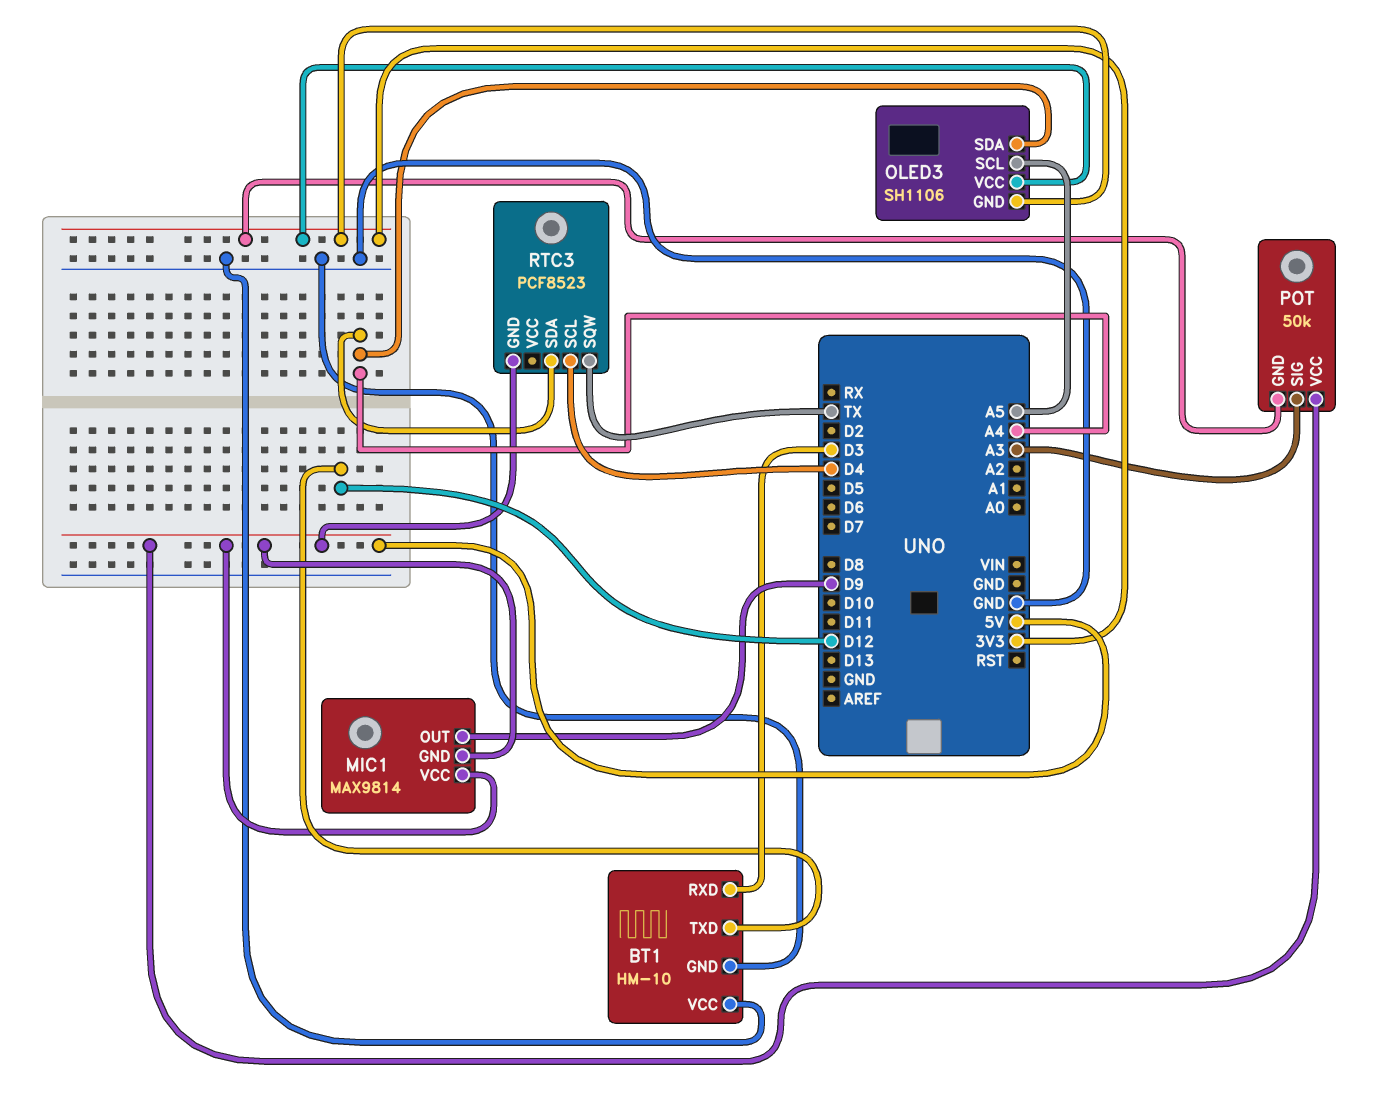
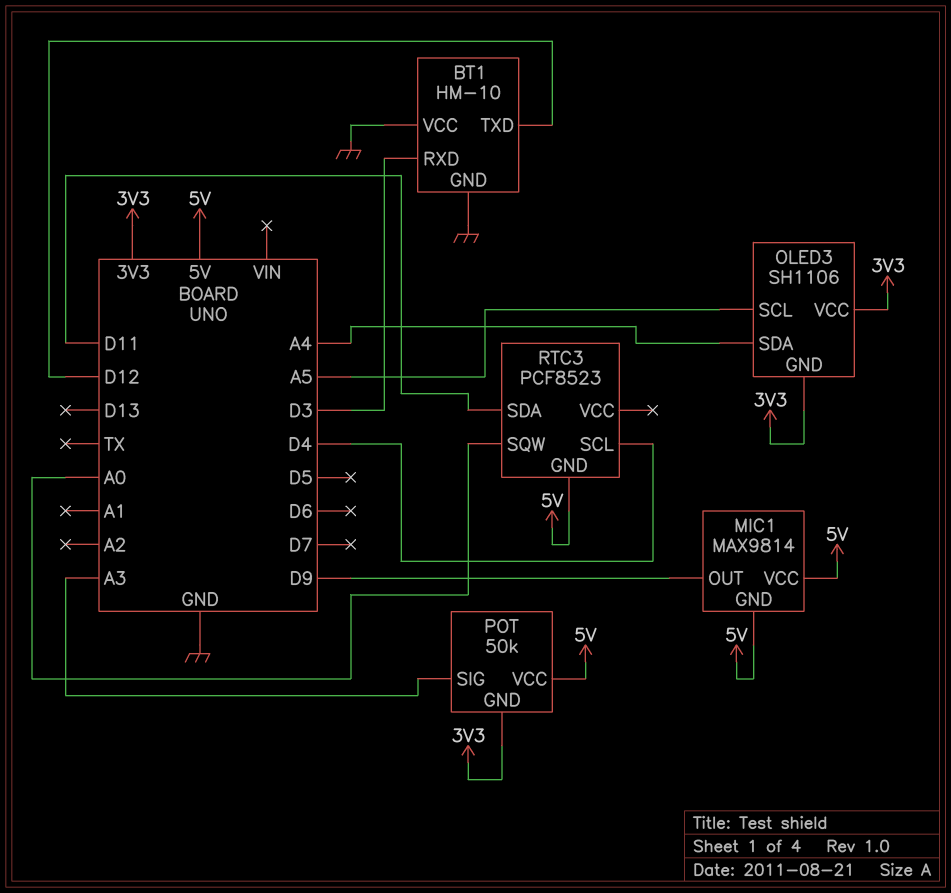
RTC3 pin SDA: A4 -> D11
RTC3 pin SQW: TX -> A0

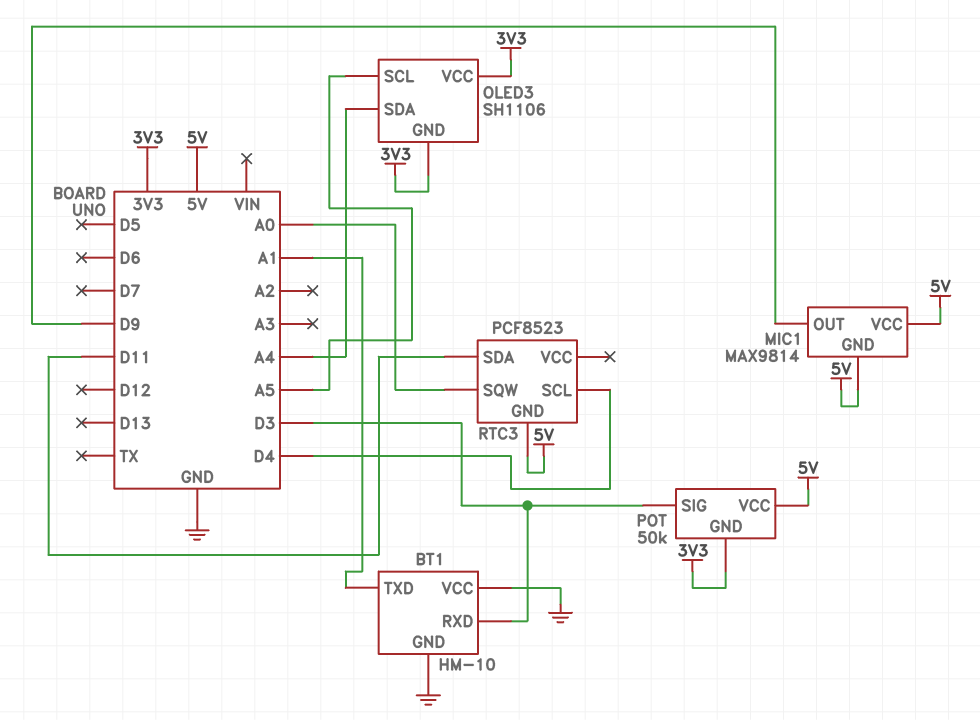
BT1 pin TXD: D12 -> A1
POT pin SIG: A3 -> D3

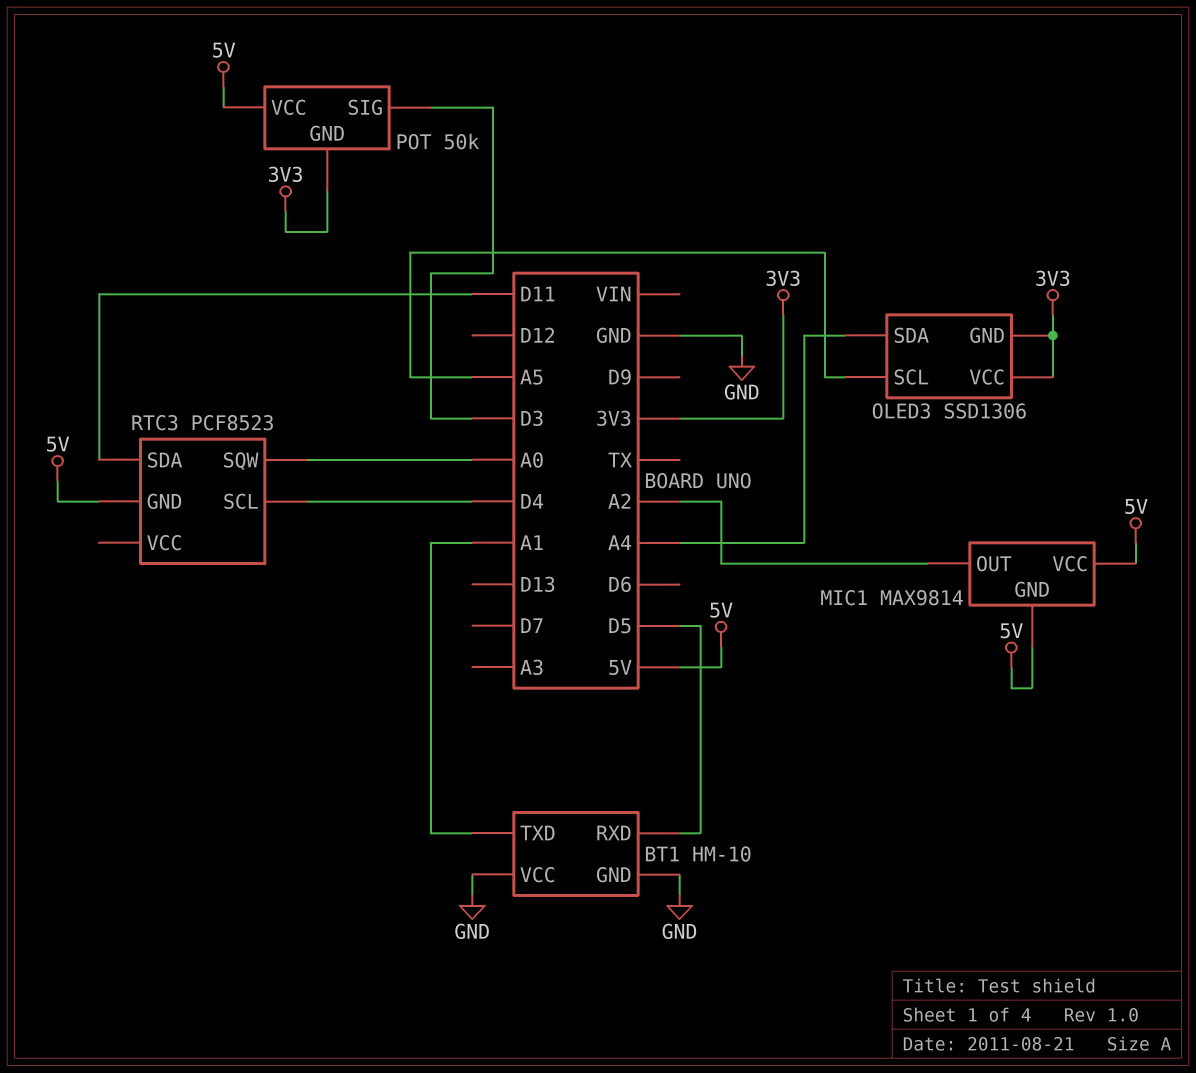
BT1 pin RXD: D3 -> D5
MIC1 pin OUT: D9 -> A2
OLED3: SH1106 -> SSD1306

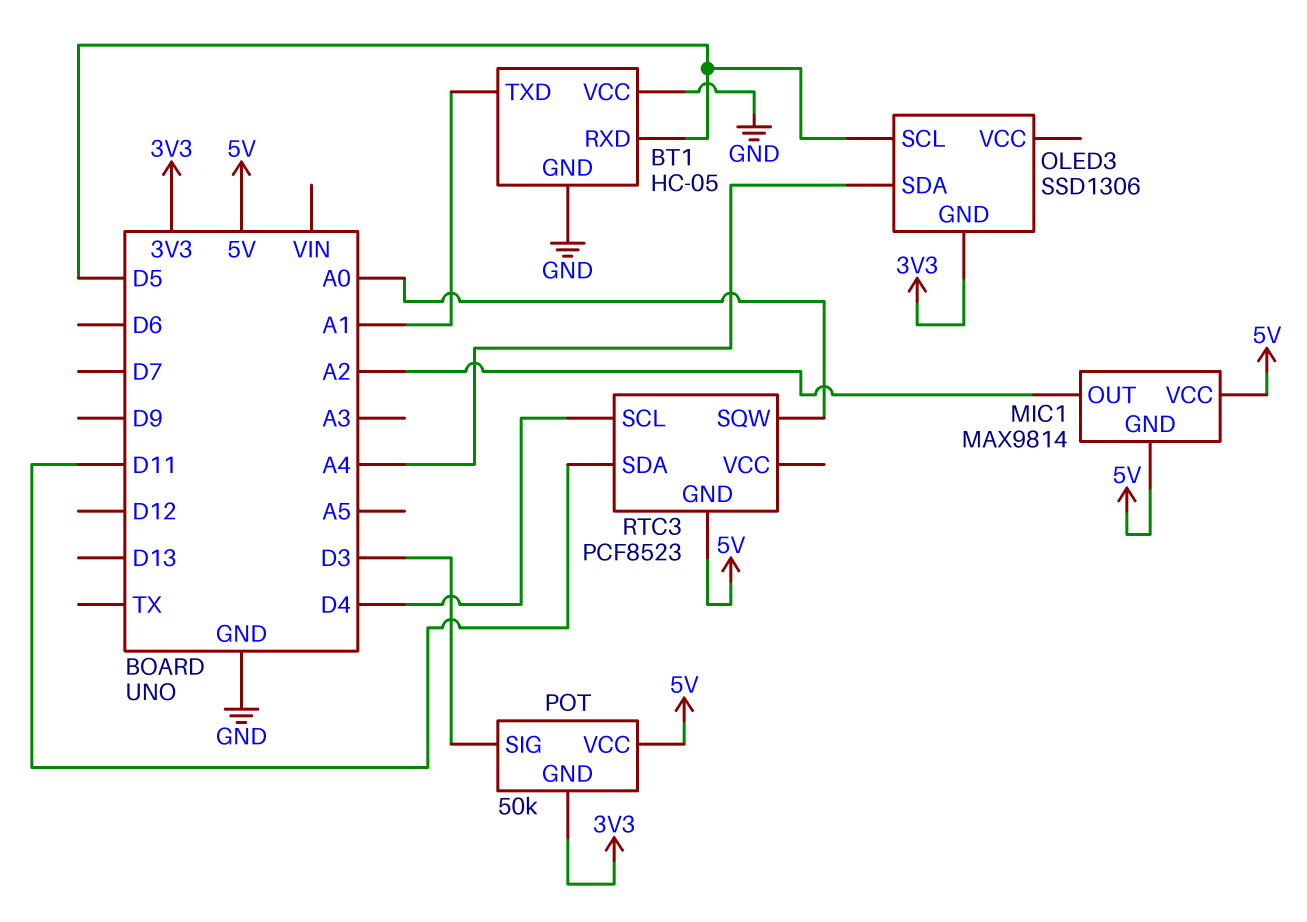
BT1: HM-10 -> HC-05
OLED3 pin SCL: A5 -> D5
OLED3 pin VCC: 3V3 -> none

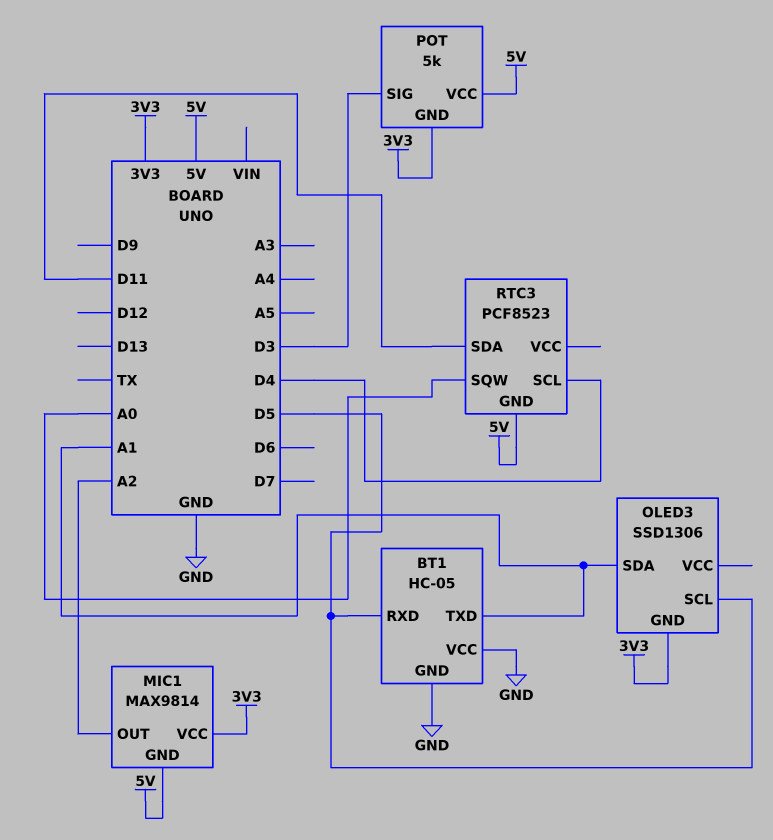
MIC1 pin VCC: 5V -> 3V3
OLED3 pin SDA: A4 -> A1
POT: 50k -> 5k

